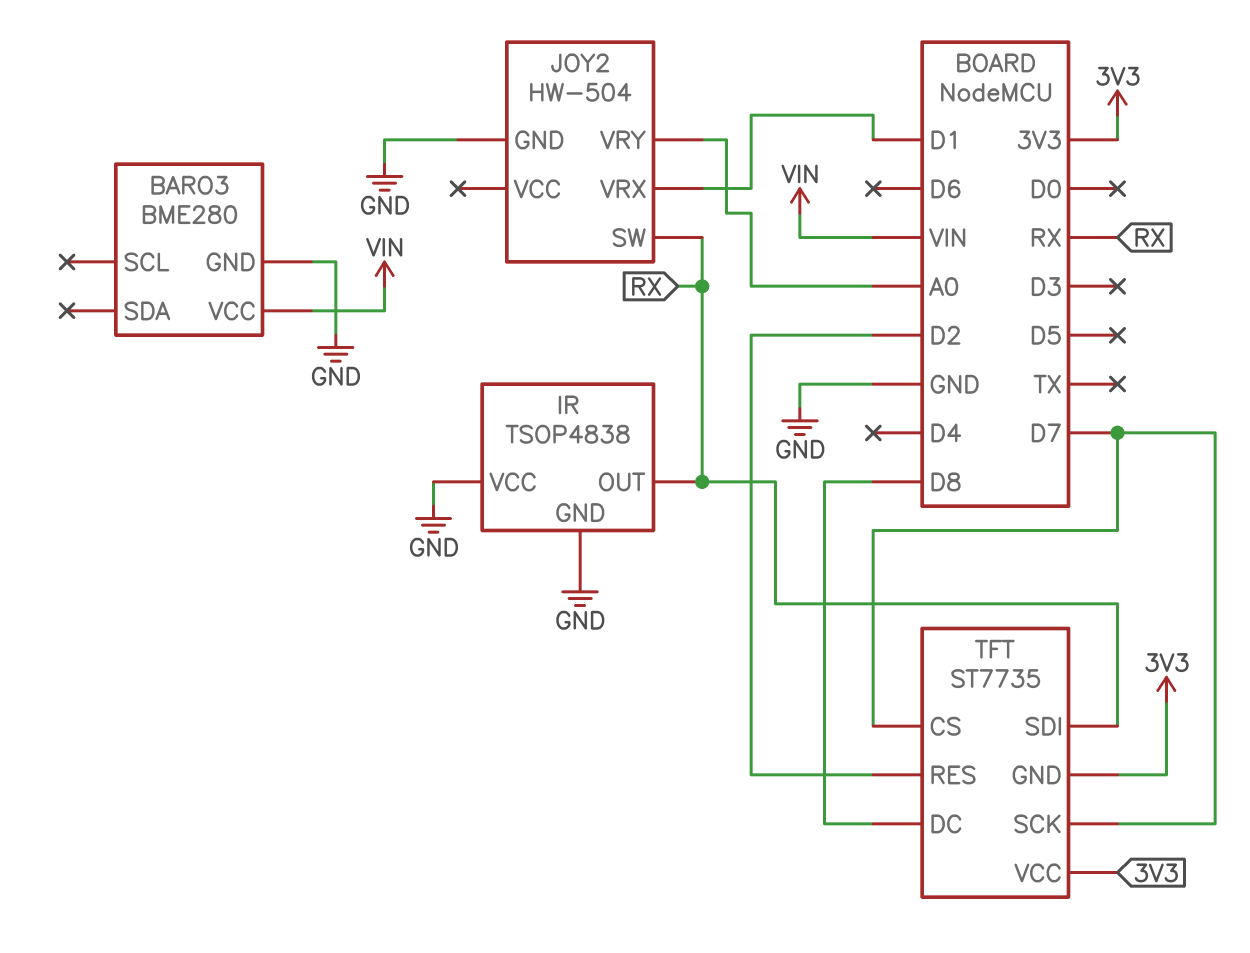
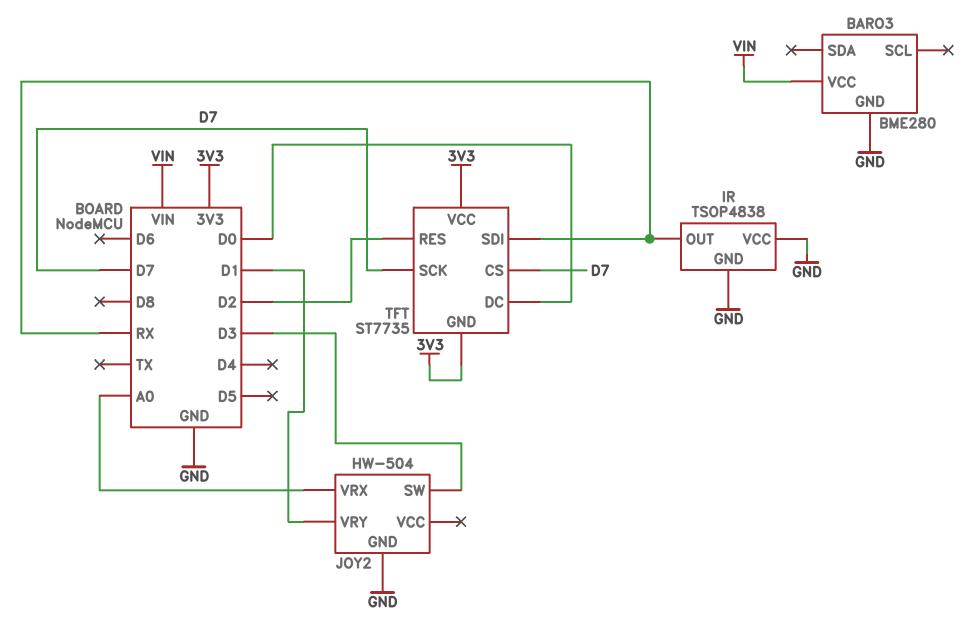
JOY2 pin SW: RX -> D3
JOY2 pin VRX: D1 -> A0
JOY2 pin VRY: A0 -> D1
TFT pin DC: D8 -> D0

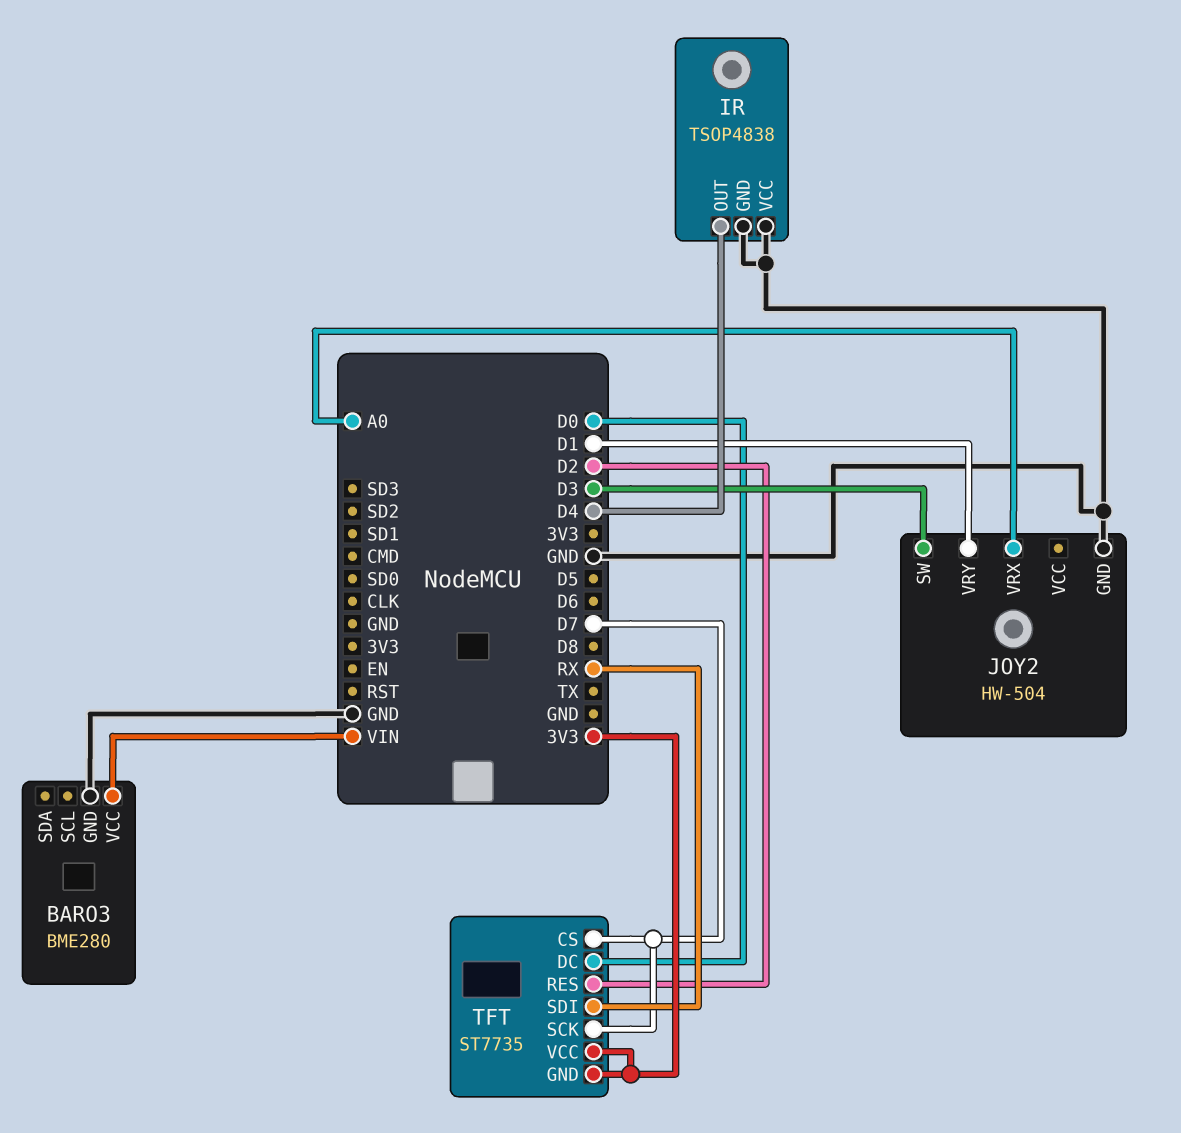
IR pin OUT: RX -> D4

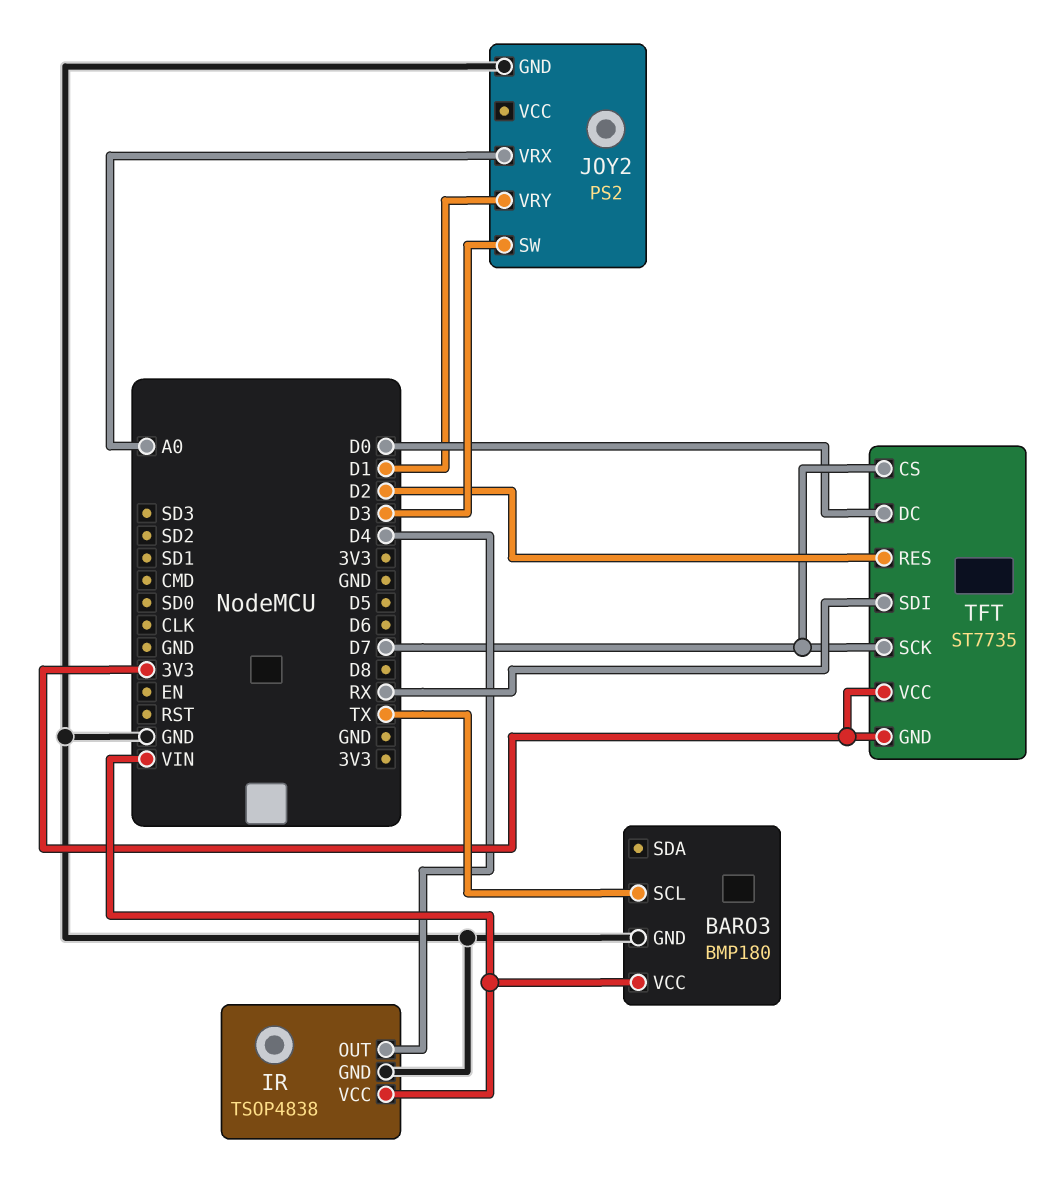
BARO3: BME280 -> BMP180
BARO3 pin SCL: none -> TX
IR pin VCC: GND -> VIN
JOY2: HW-504 -> PS2

